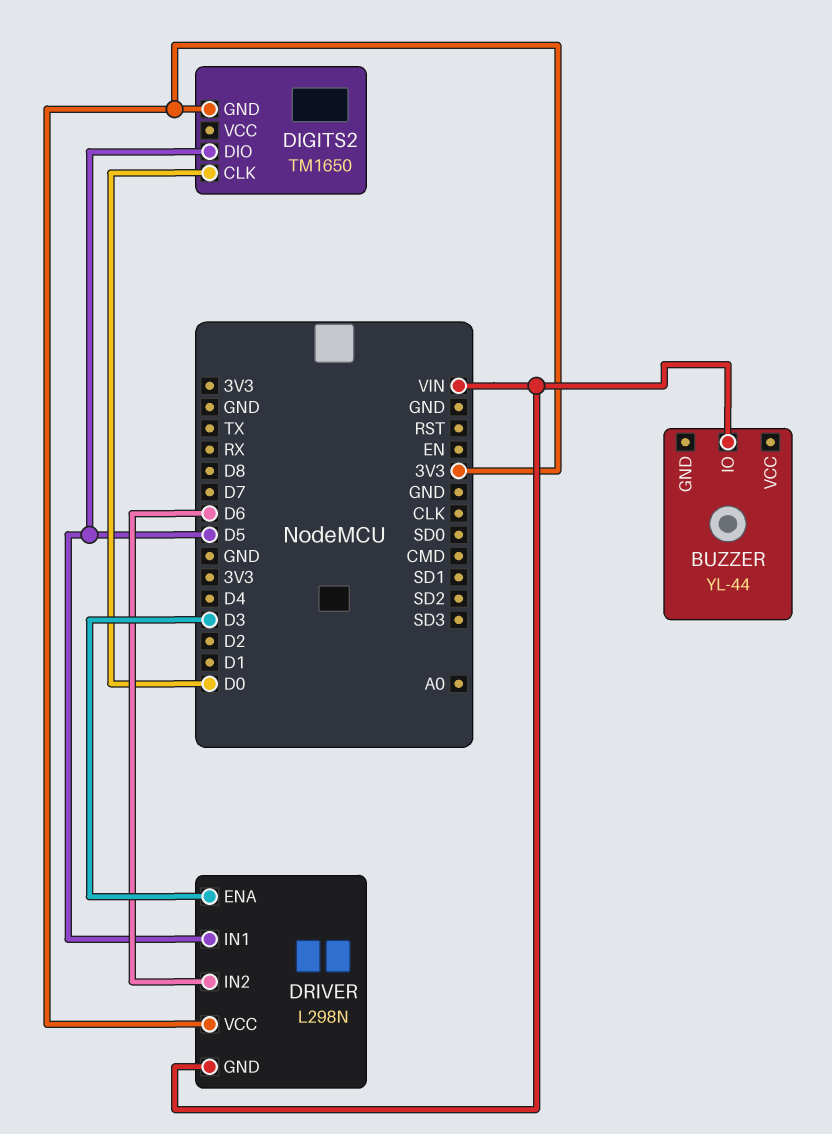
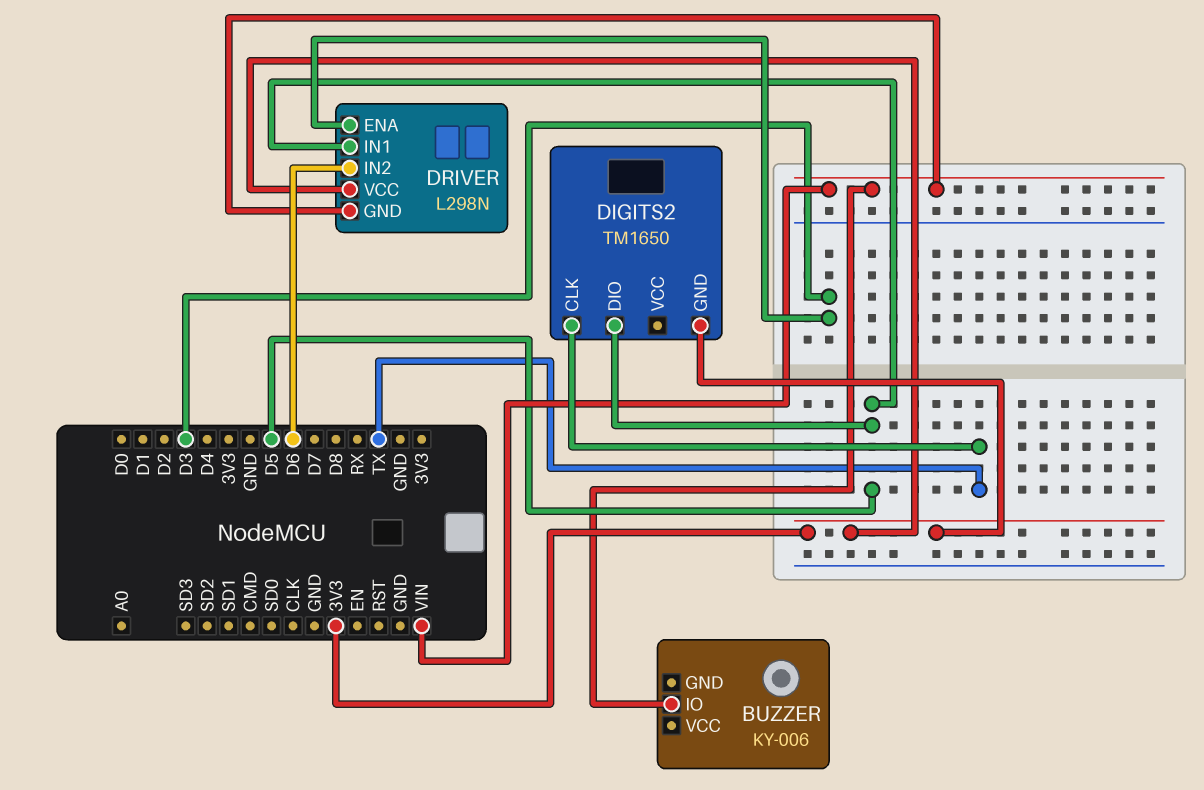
BUZZER: YL-44 -> KY-006
DIGITS2 pin CLK: D0 -> TX

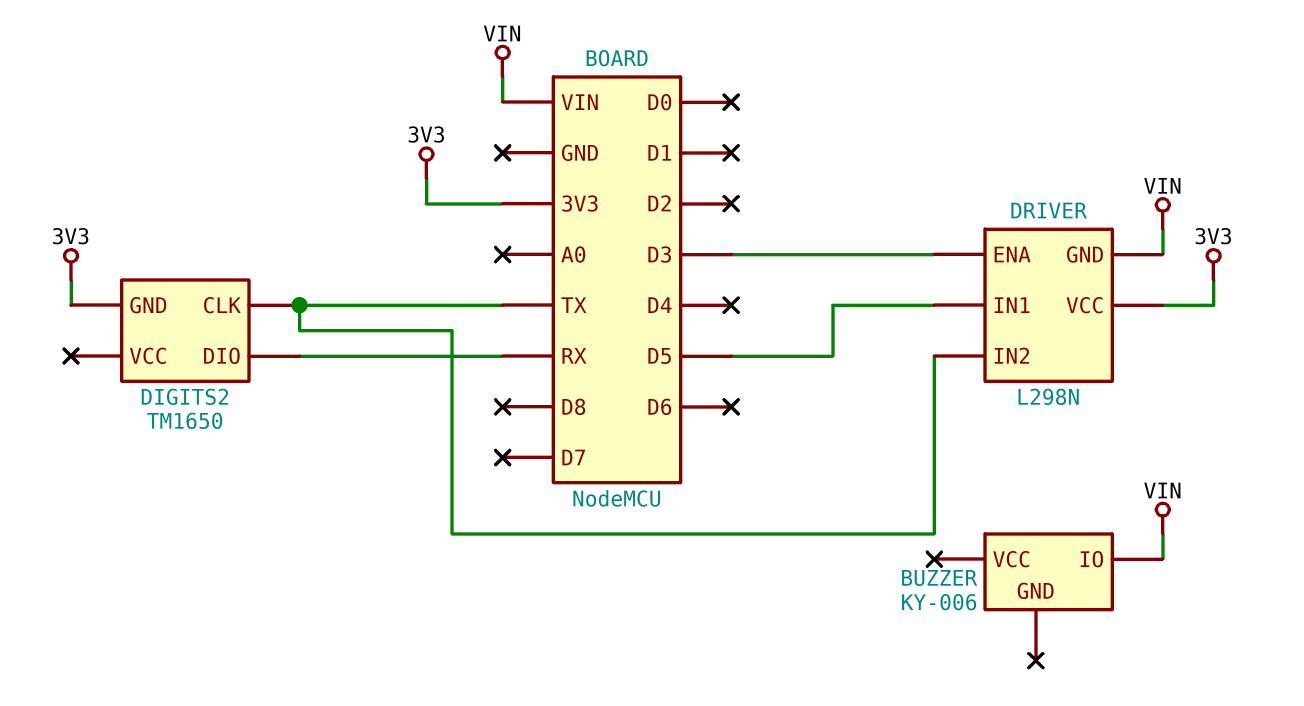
DIGITS2 pin DIO: D5 -> RX
DRIVER pin IN2: D6 -> TX

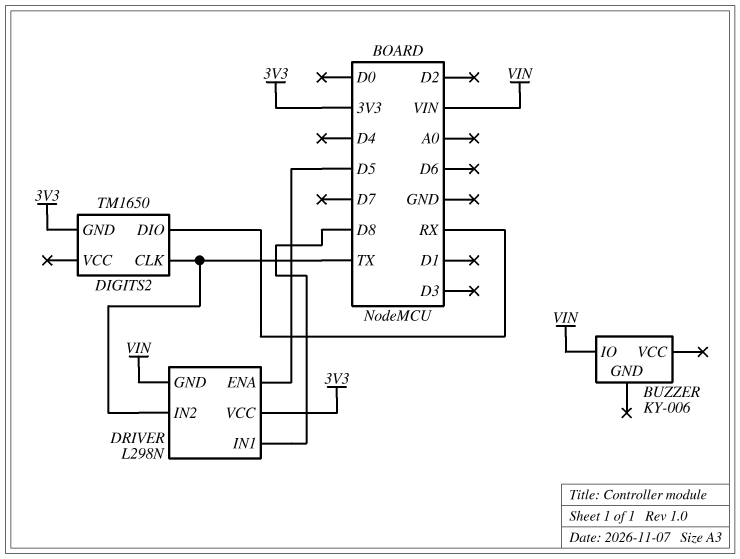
DRIVER pin ENA: D3 -> D5
DRIVER pin IN1: D5 -> D8

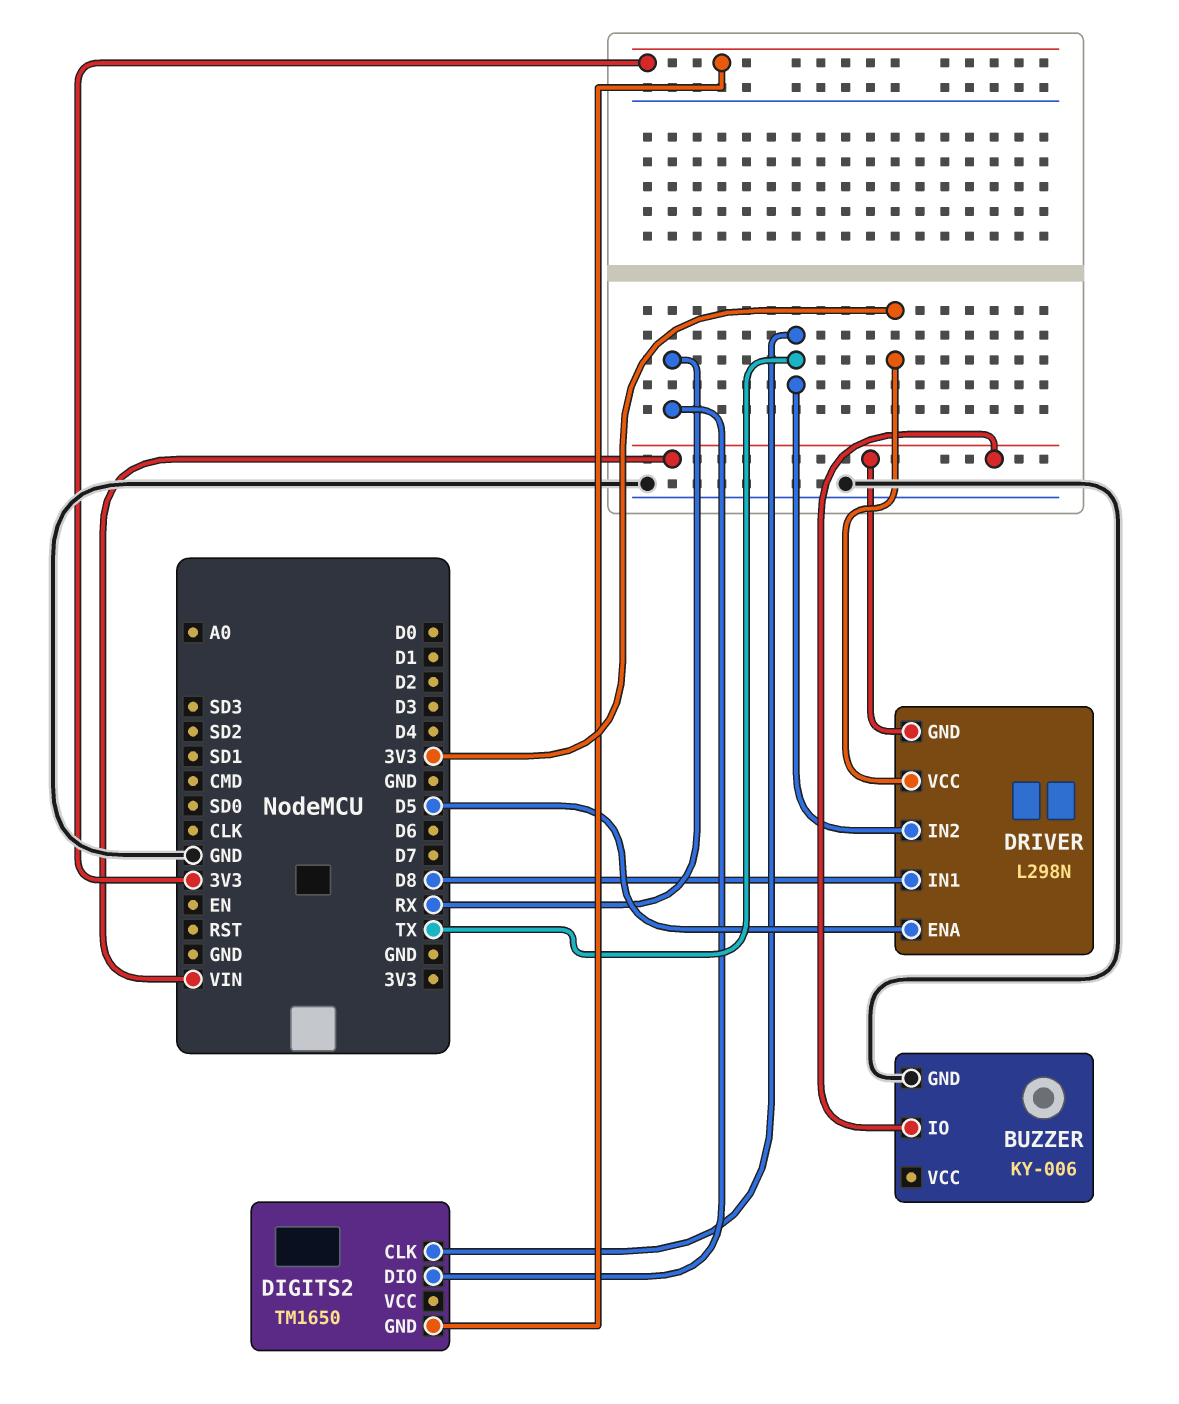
BUZZER pin GND: none -> GND

